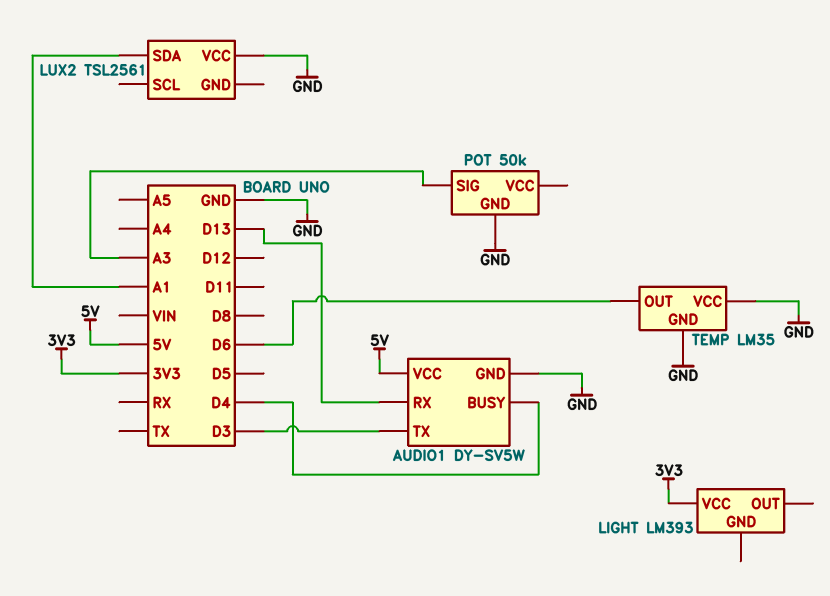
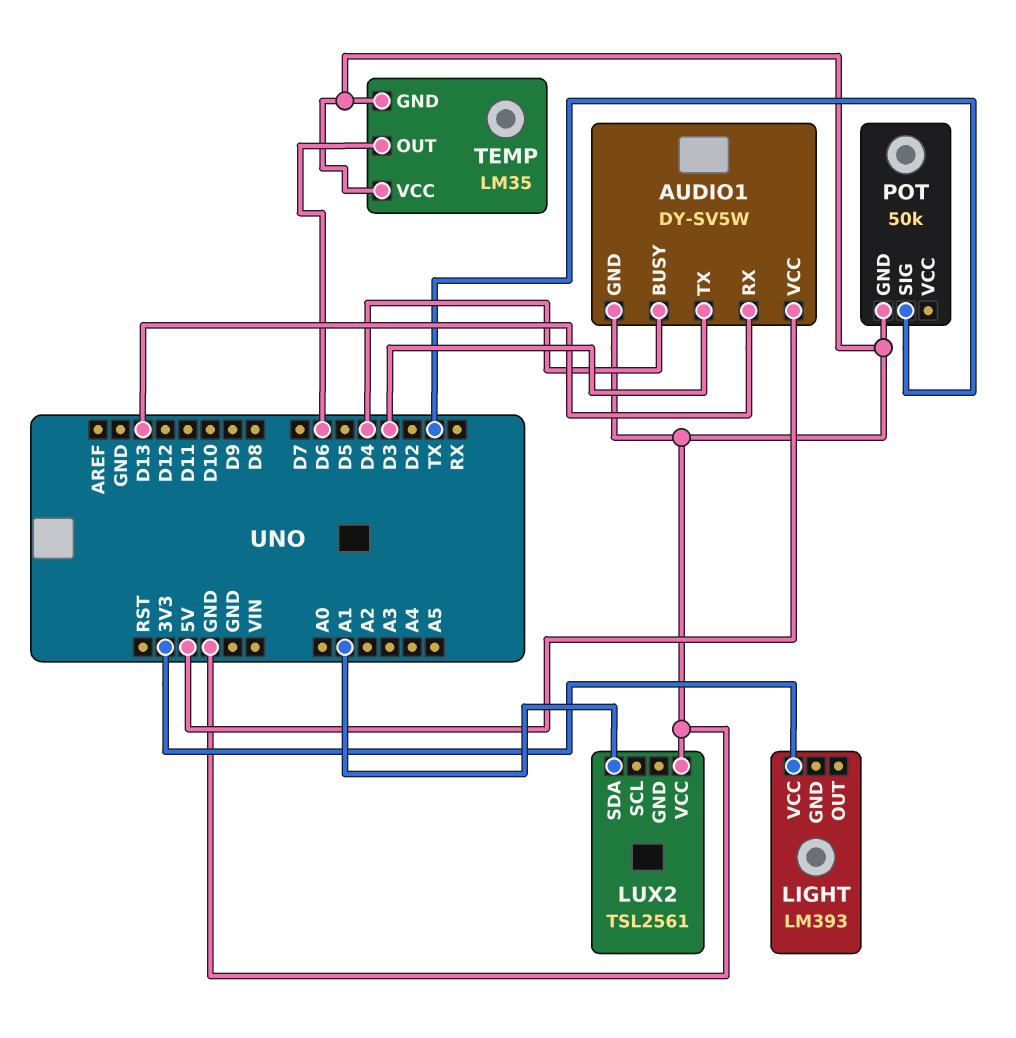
POT pin SIG: A3 -> TX

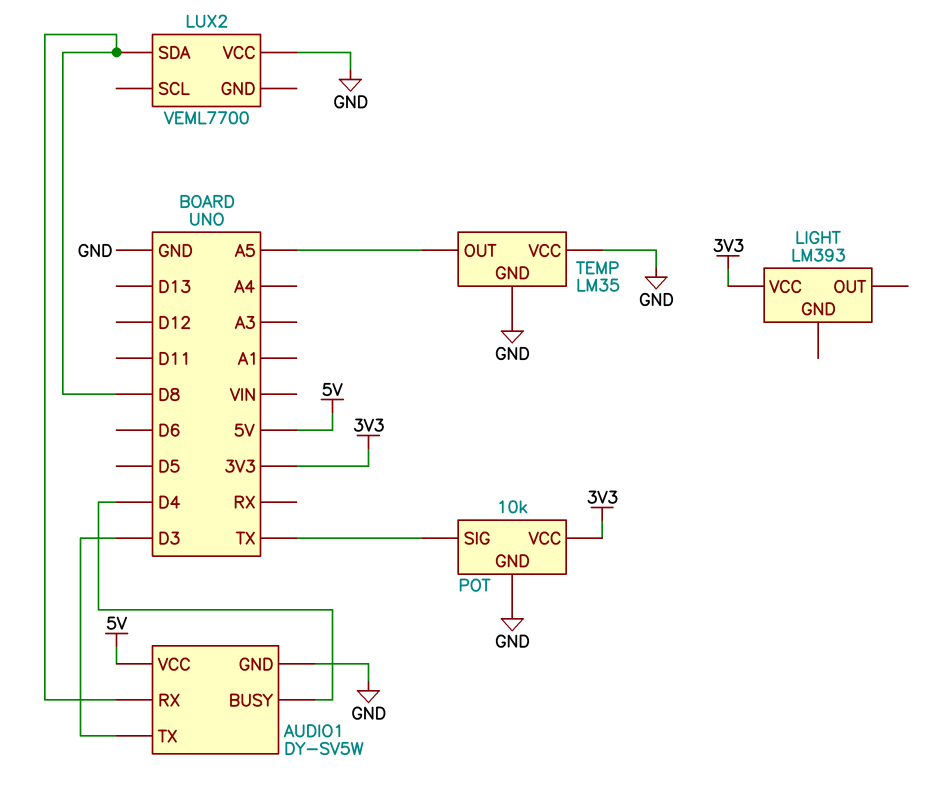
AUDIO1 pin RX: D13 -> D8
LUX2: TSL2561 -> VEML7700
LUX2 pin SDA: A1 -> D8
POT: 50k -> 10k
POT pin VCC: none -> 3V3
TEMP pin OUT: D6 -> A5

